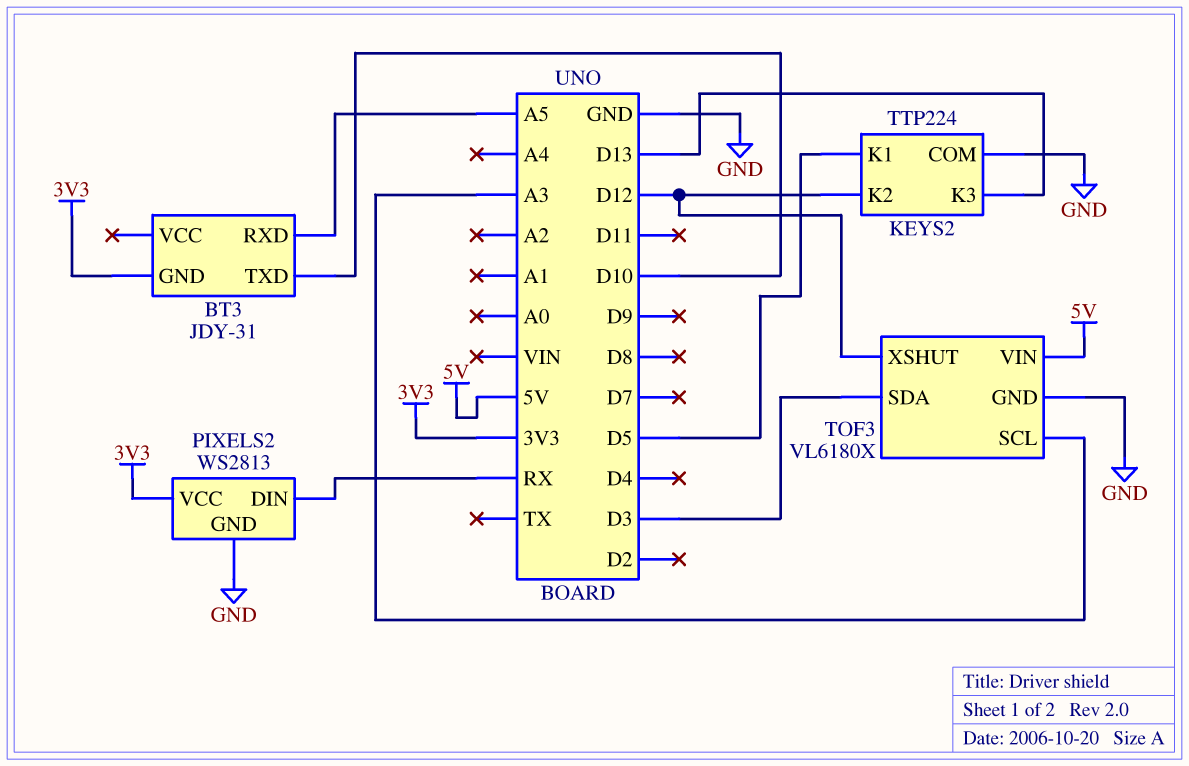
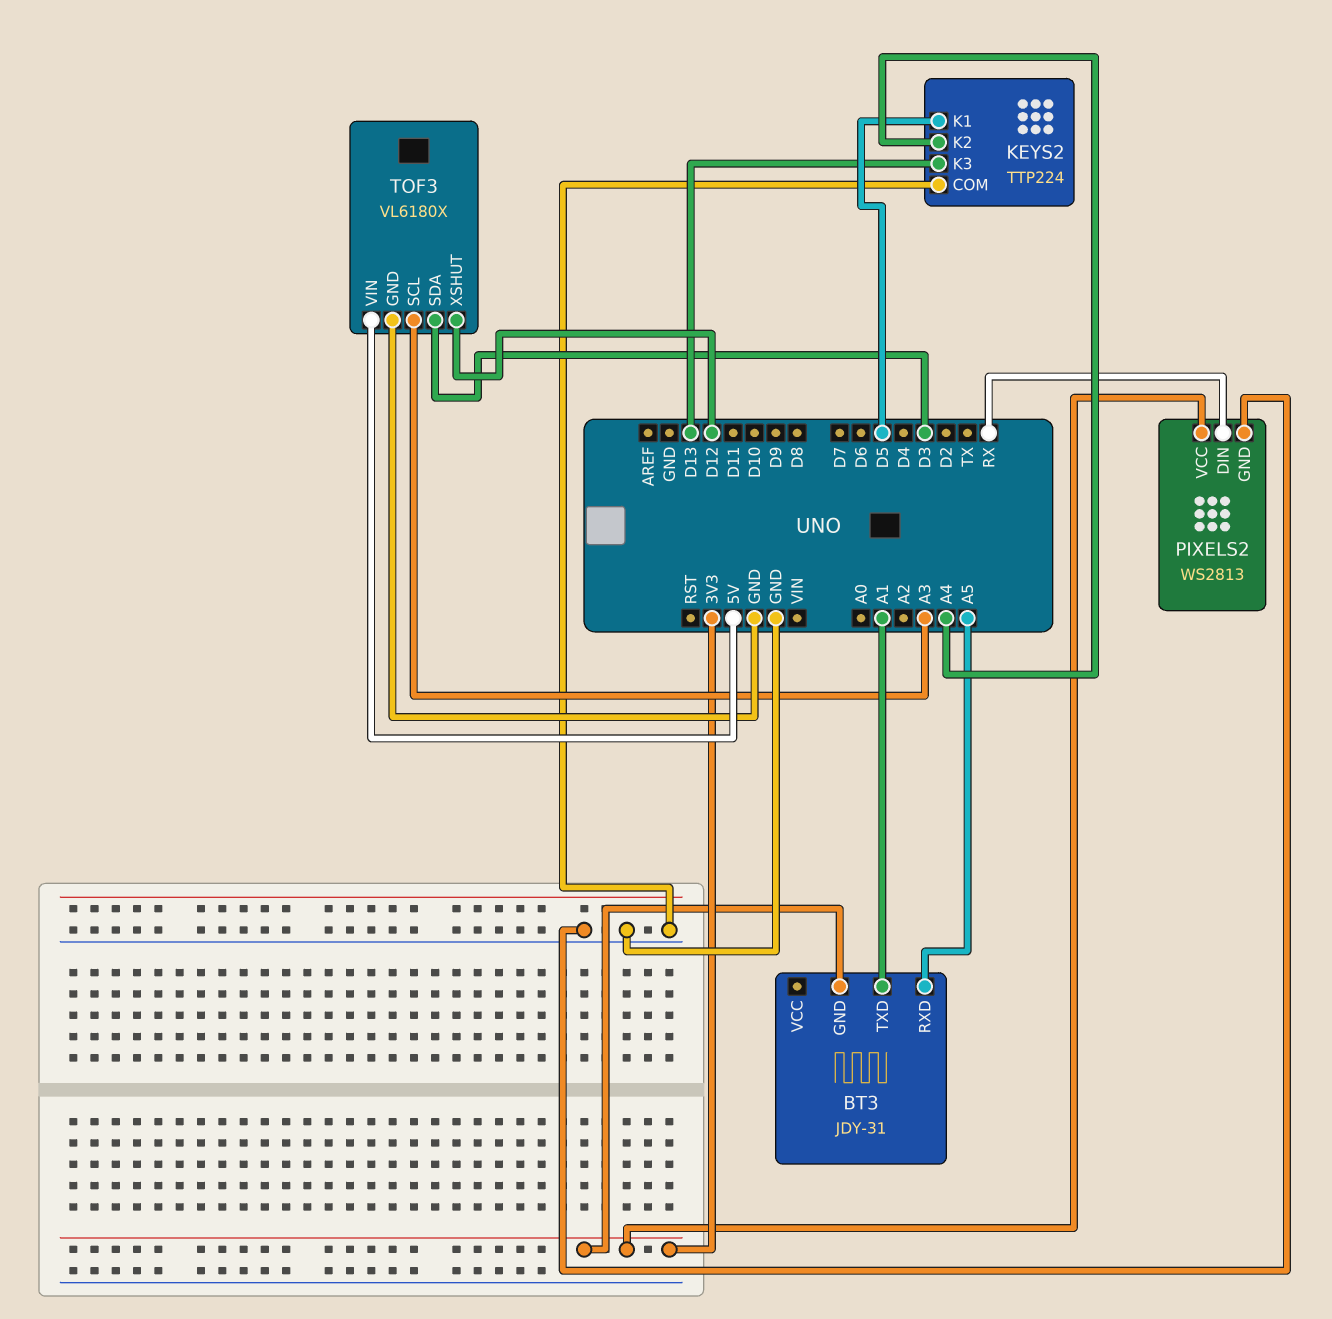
BT3 pin TXD: D10 -> A1
KEYS2 pin K2: D12 -> A4

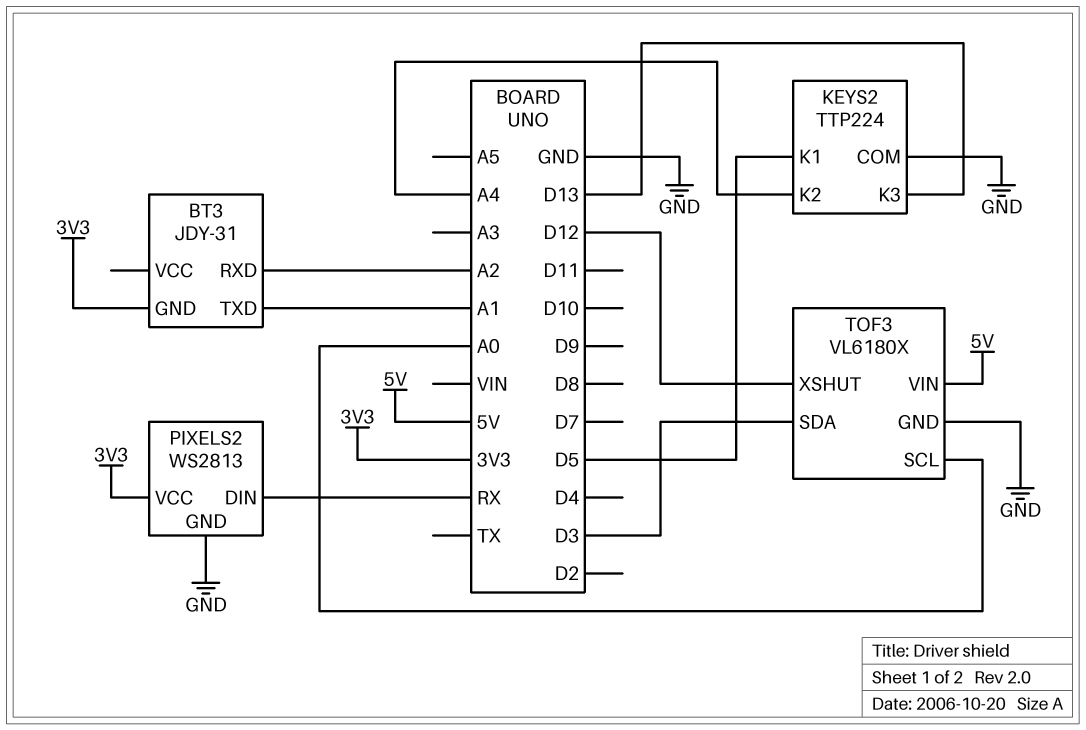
BT3 pin RXD: A5 -> A2
TOF3 pin SCL: A3 -> A0

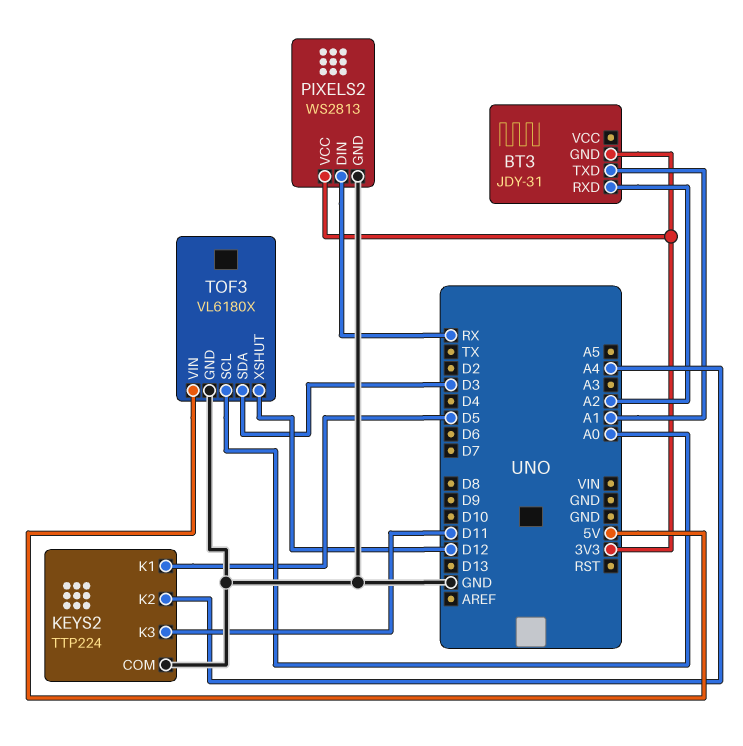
KEYS2 pin K3: D13 -> D11

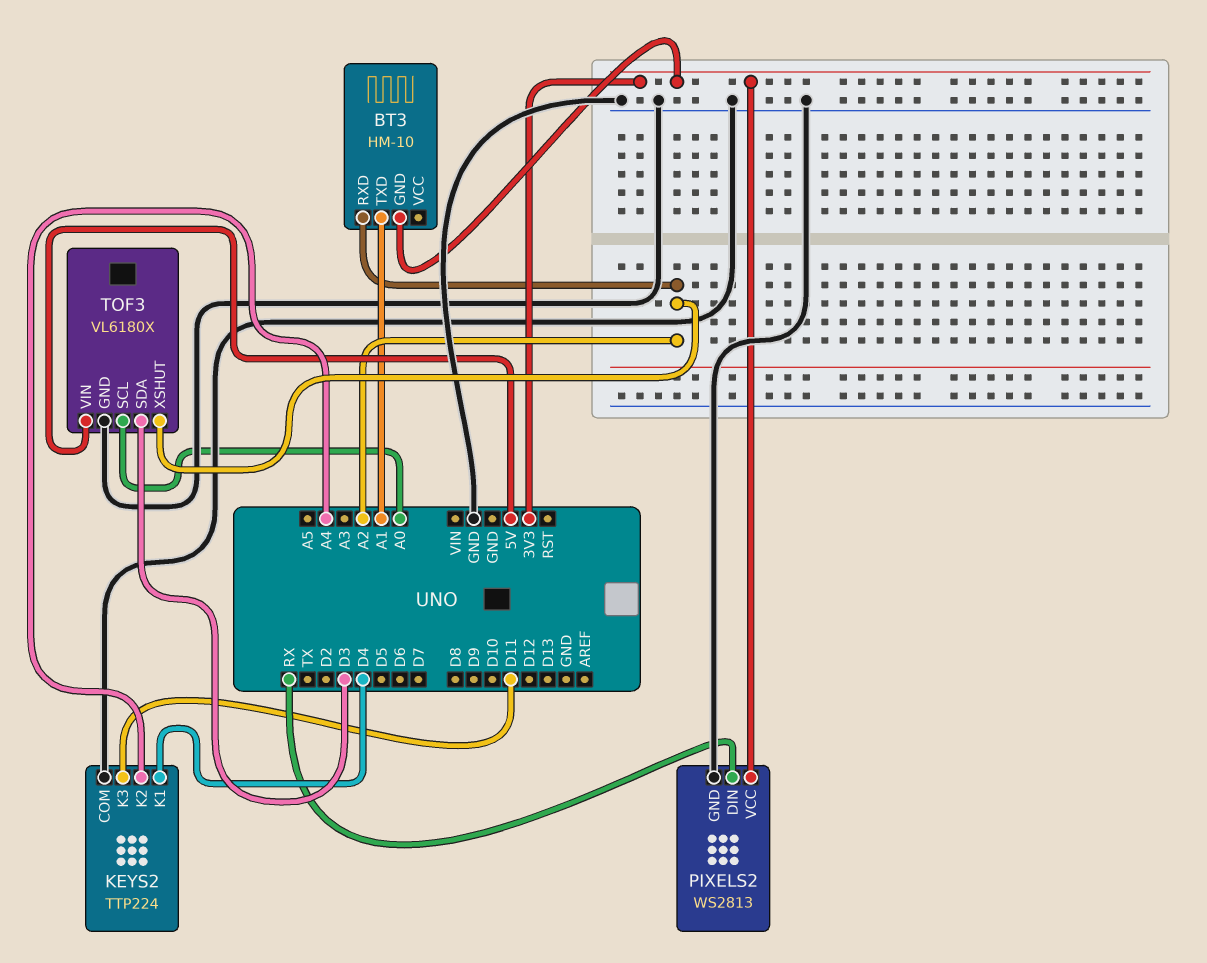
BT3: JDY-31 -> HM-10
KEYS2 pin K1: D5 -> D4
TOF3 pin XSHUT: D12 -> A2

